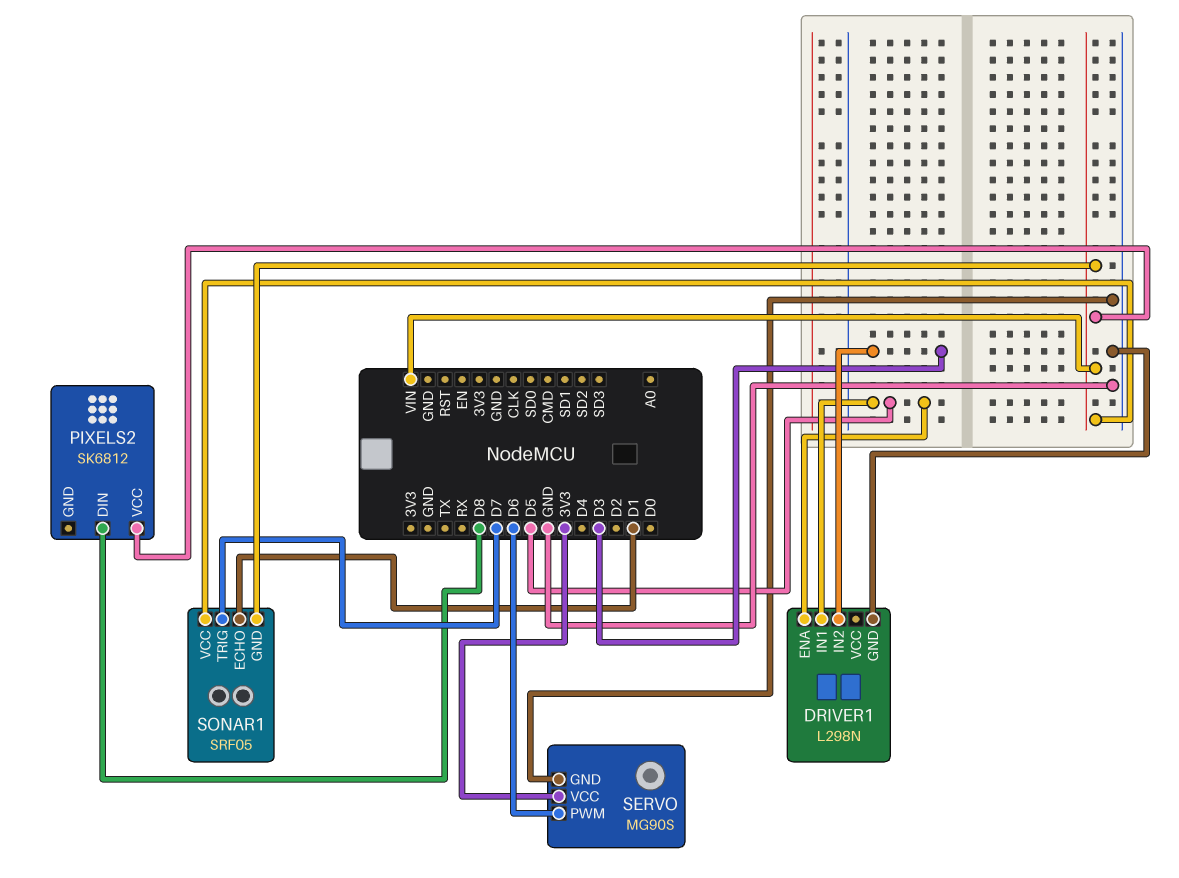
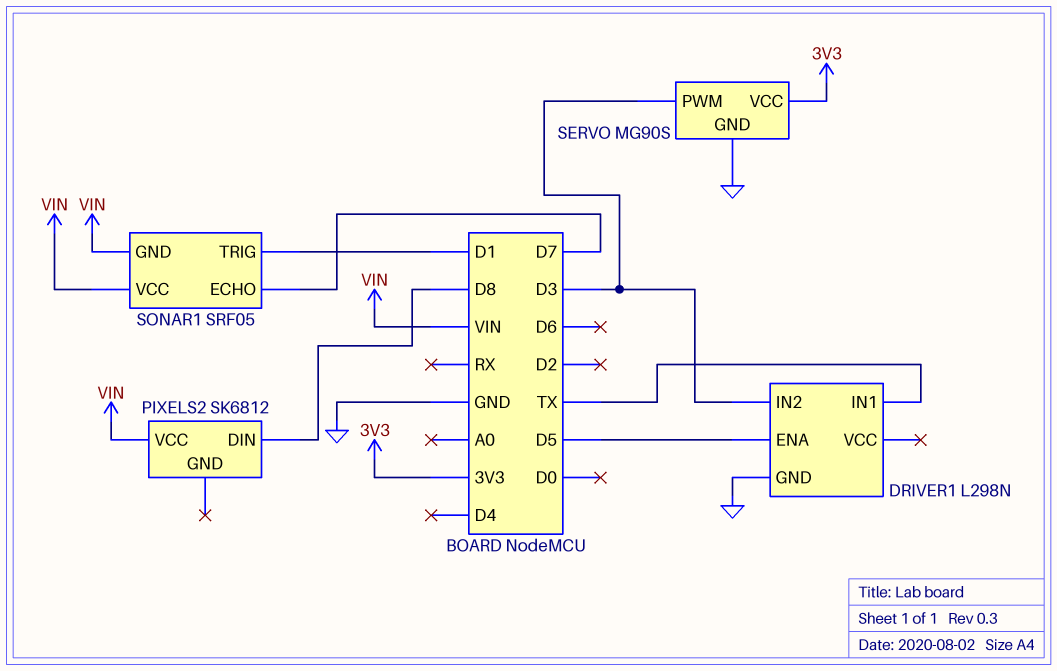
DRIVER1 pin IN1: D5 -> TX
SERVO pin PWM: D6 -> D3
SONAR1 pin ECHO: D1 -> D7
SONAR1 pin TRIG: D7 -> D1

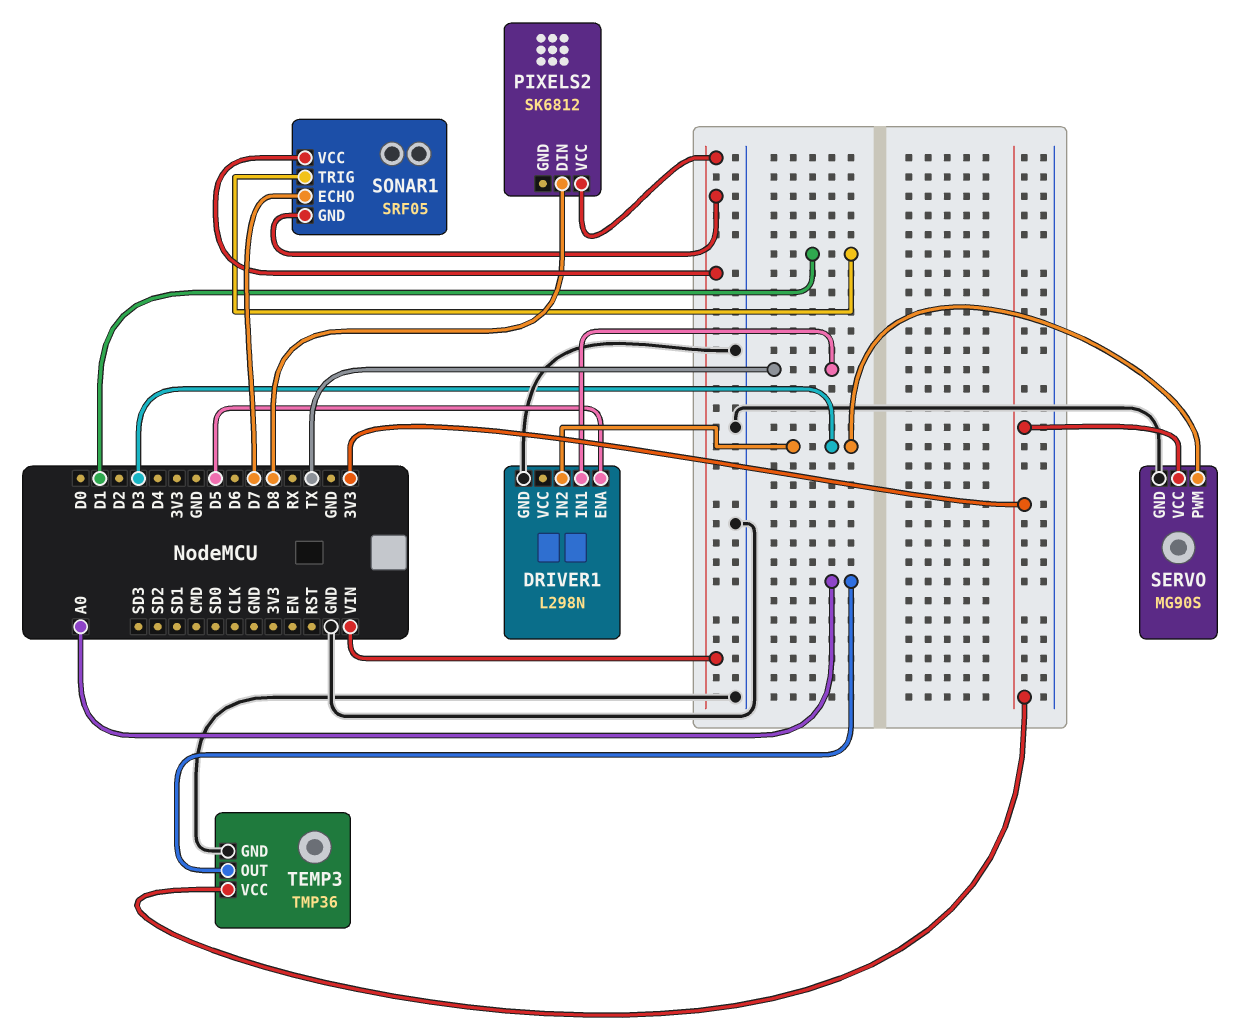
TEMP3: none -> TMP36
TEMP3 pin GND: none -> GND
TEMP3 pin OUT: none -> A0
TEMP3 pin VCC: none -> 3V3

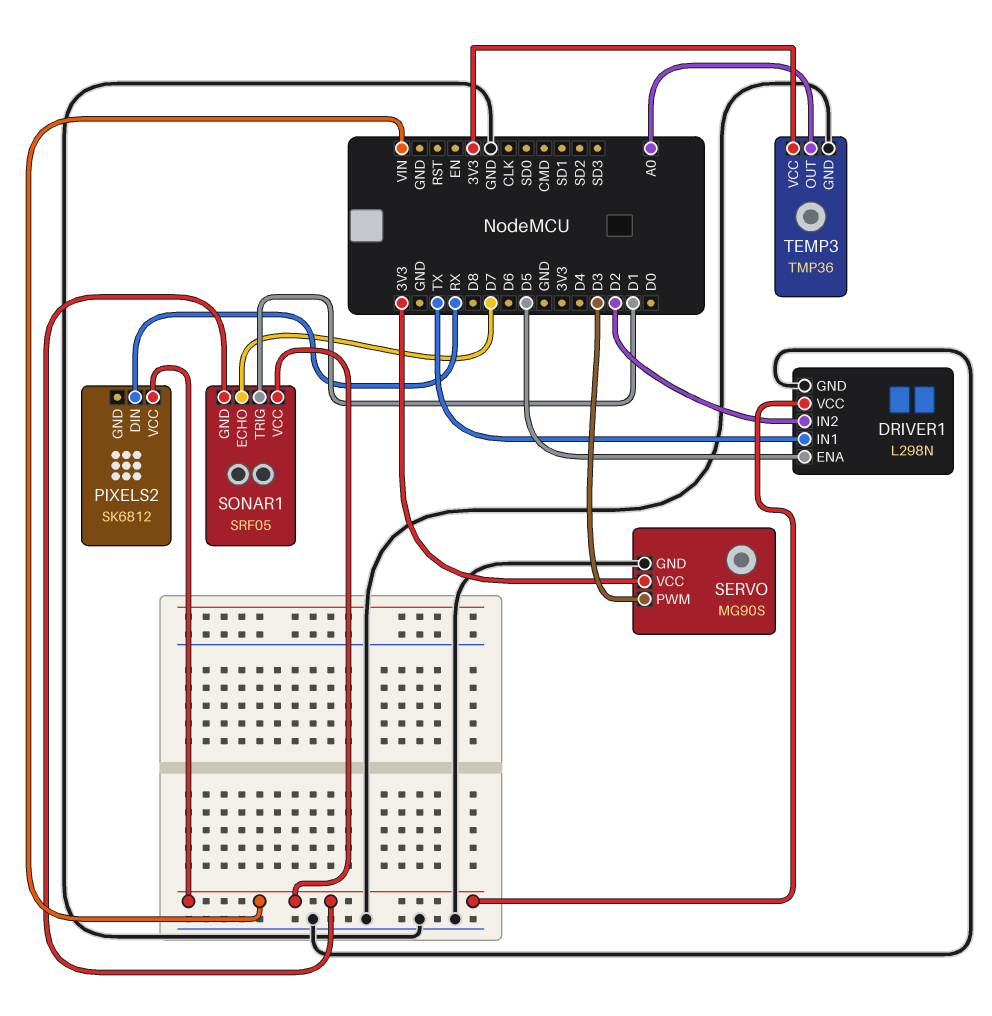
DRIVER1 pin IN2: D3 -> D2
DRIVER1 pin VCC: none -> VIN
PIXELS2 pin DIN: D8 -> RX

